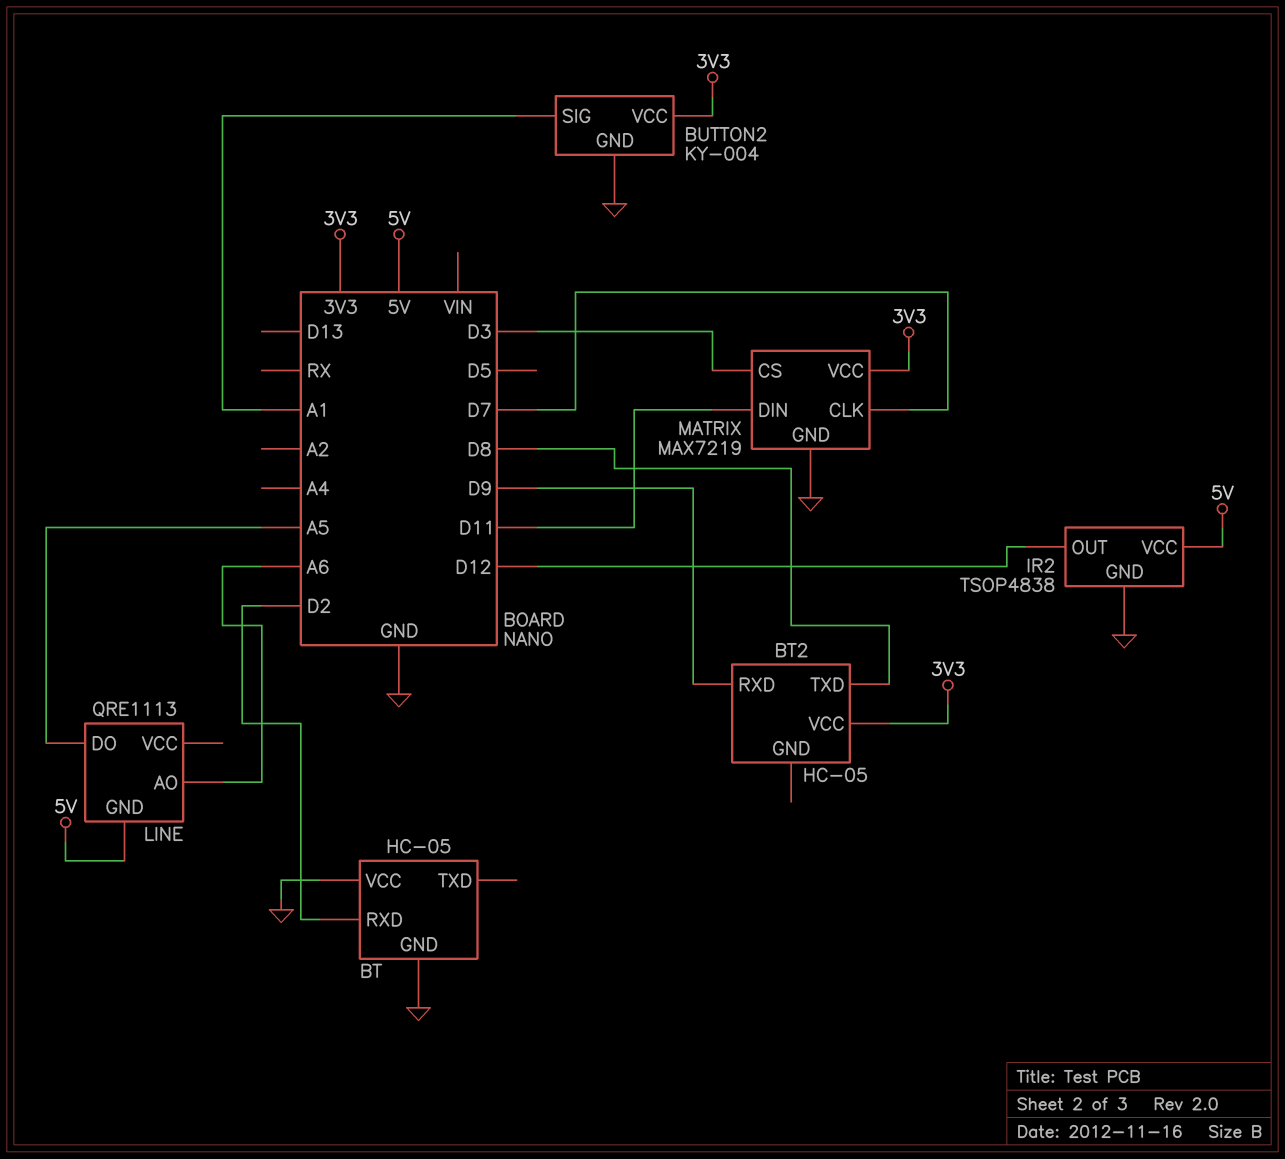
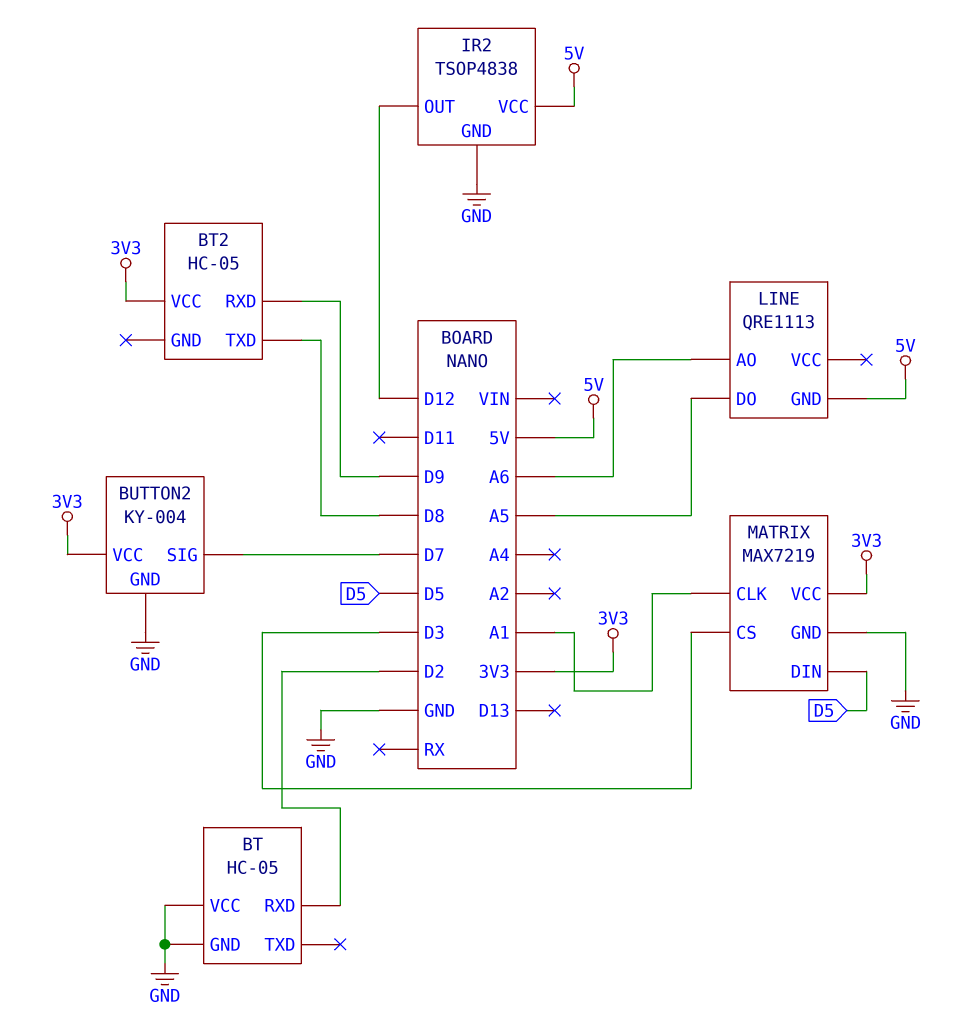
BUTTON2 pin SIG: A1 -> D7
MATRIX pin CLK: D7 -> A1
MATRIX pin DIN: D11 -> D5

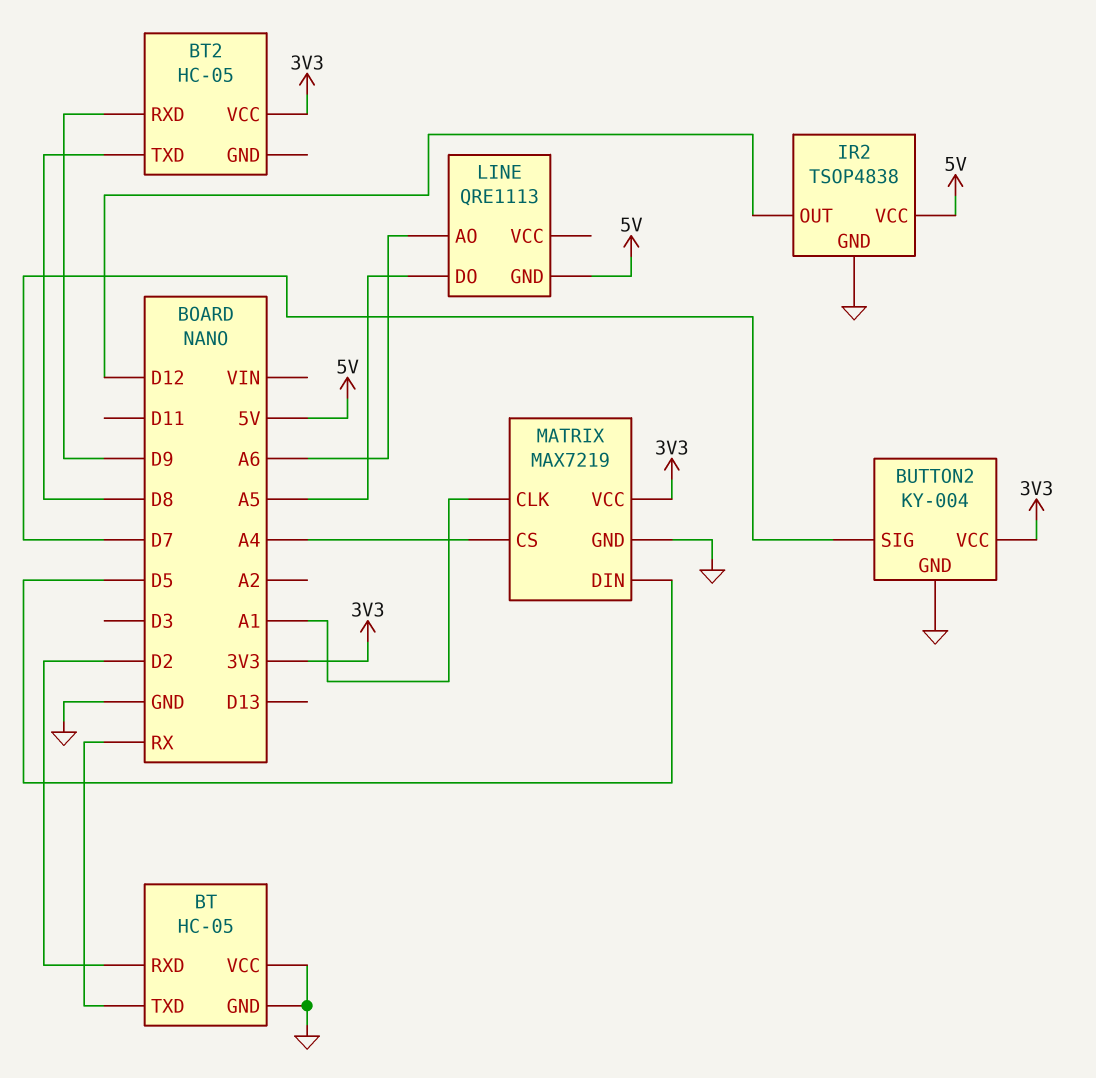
BT pin TXD: none -> RX
MATRIX pin CS: D3 -> A4

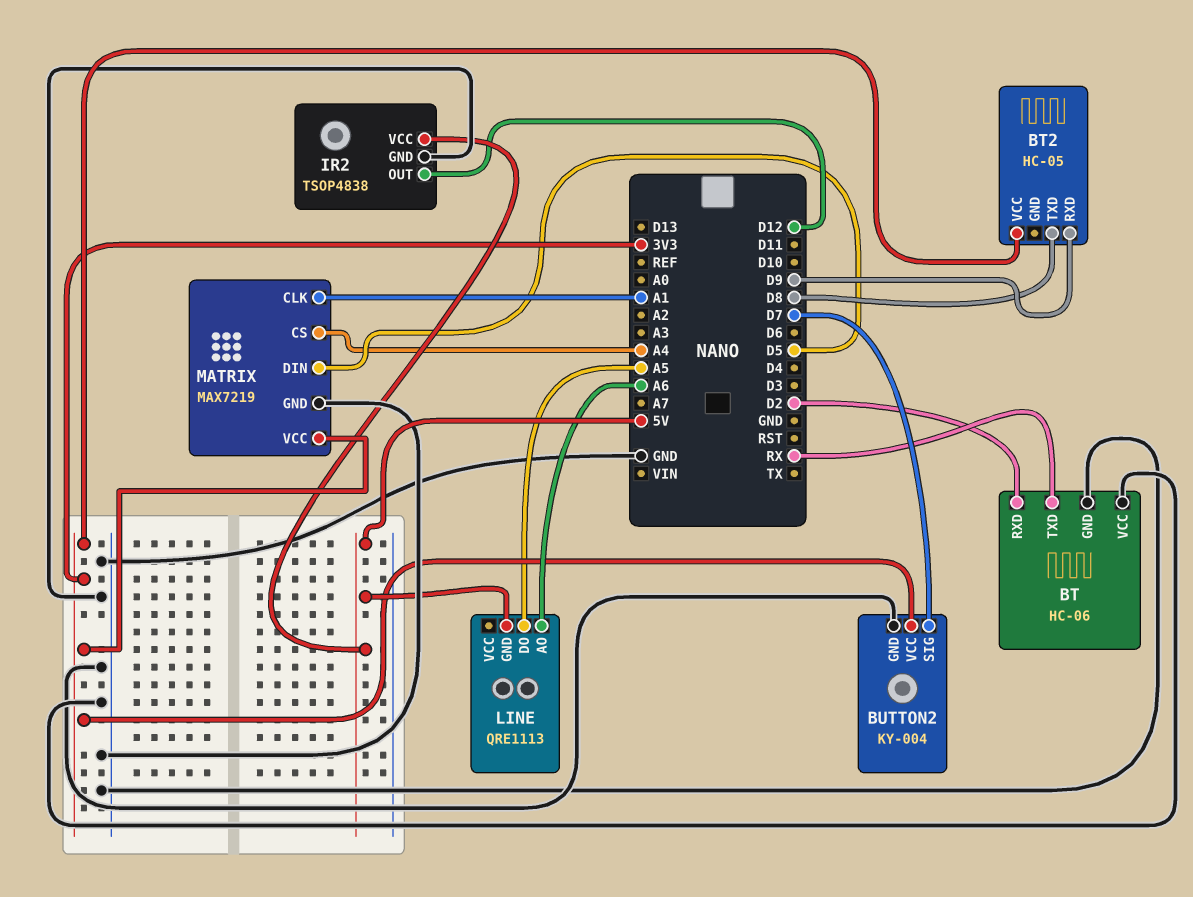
BT: HC-05 -> HC-06

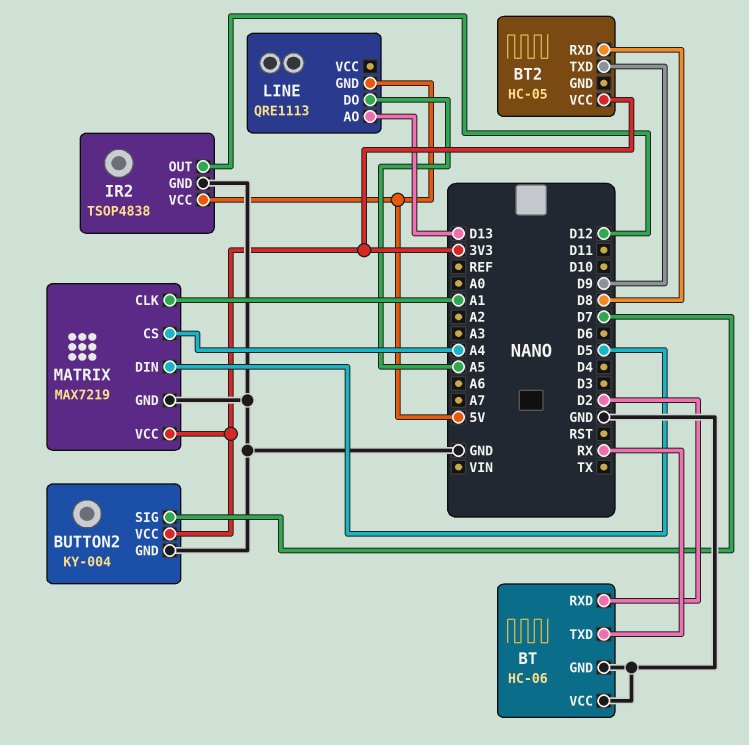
BT2 pin RXD: D9 -> D8
BT2 pin TXD: D8 -> D9
LINE pin AO: A6 -> D13

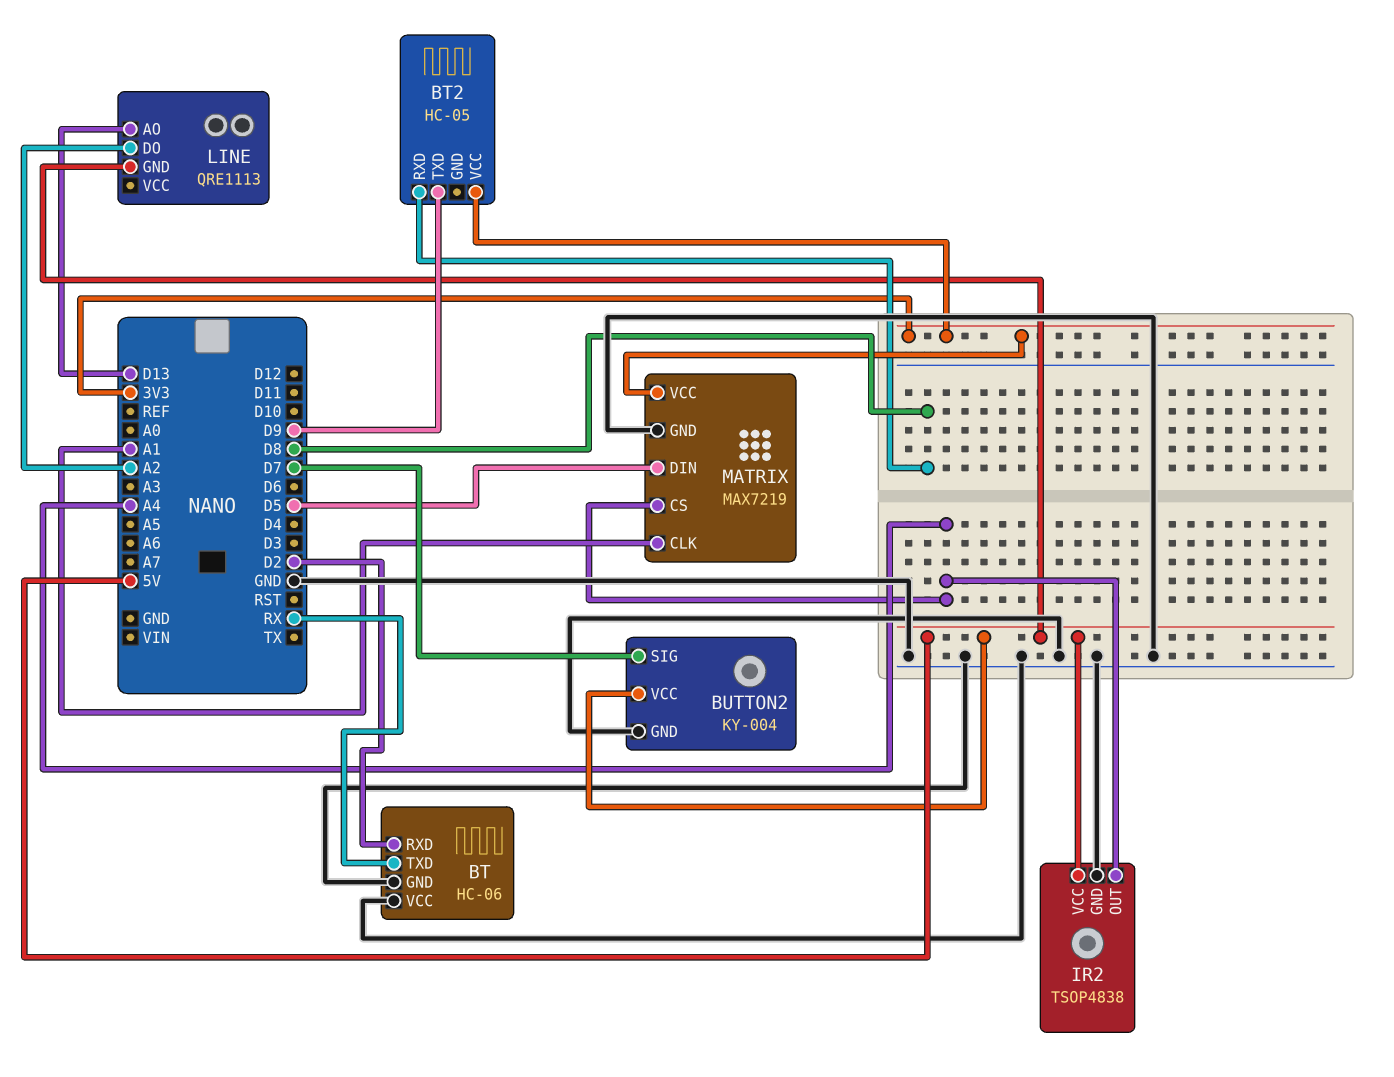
BUTTON2 pin VCC: 3V3 -> 5V
IR2 pin OUT: D12 -> A4
LINE pin DO: A5 -> A2

